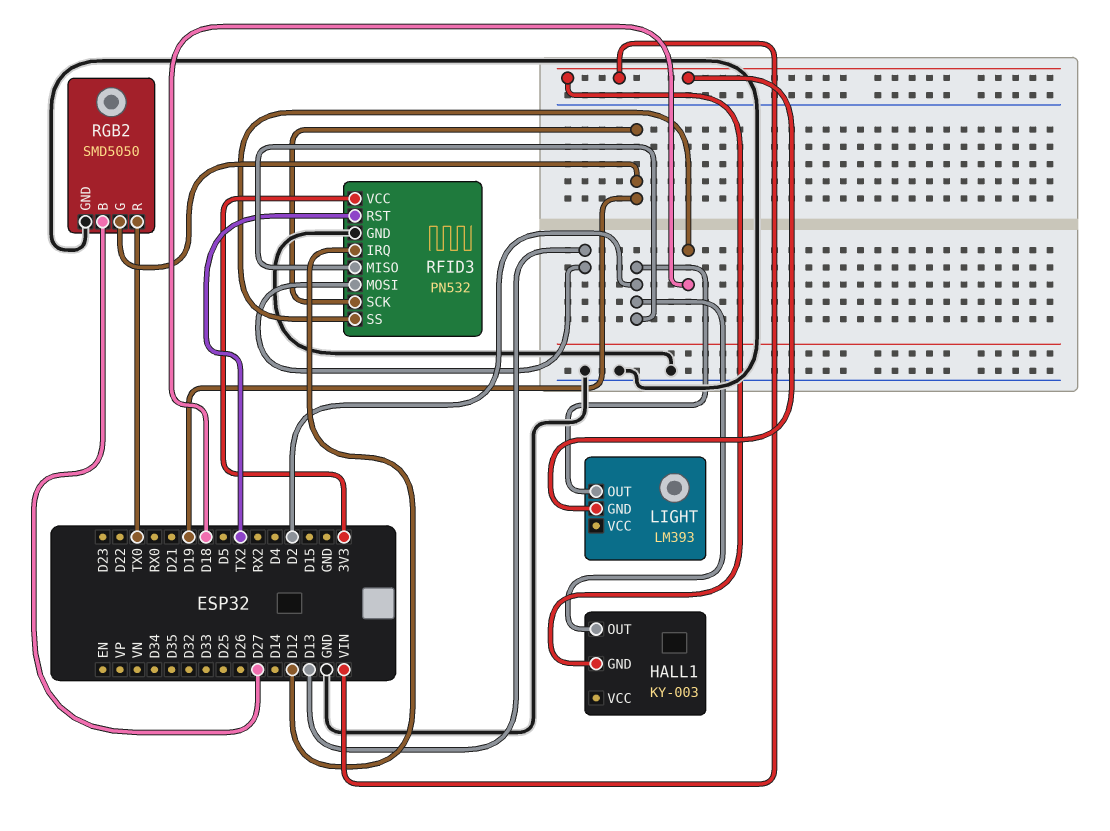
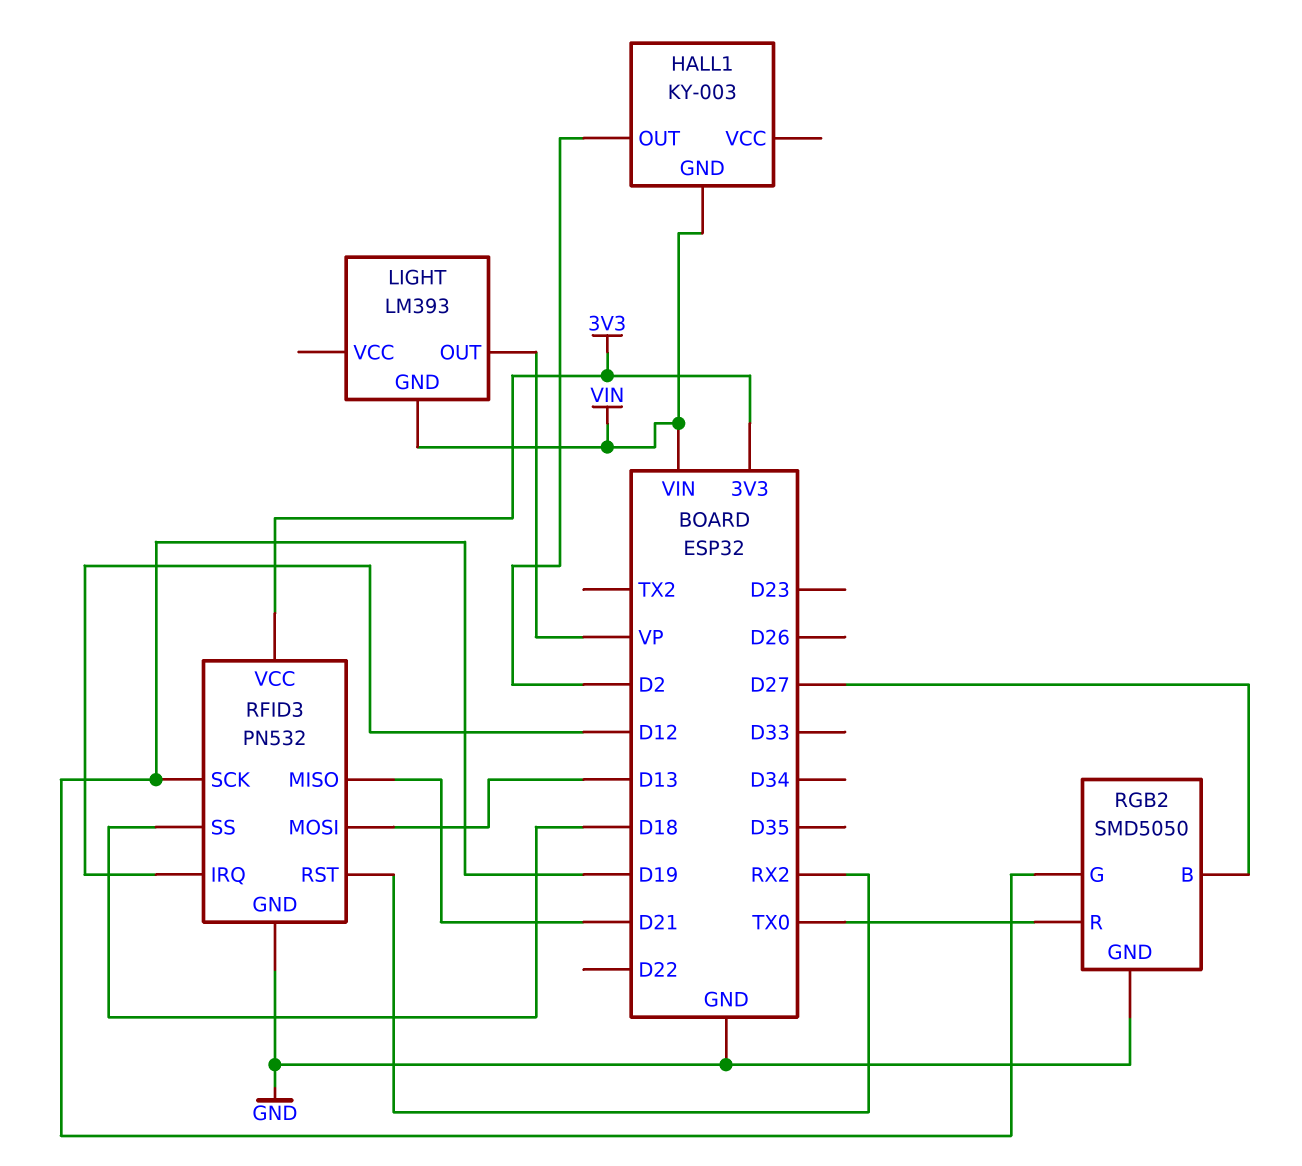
LIGHT pin OUT: D2 -> VP
RFID3 pin MISO: D2 -> D21
RFID3 pin RST: TX2 -> RX2

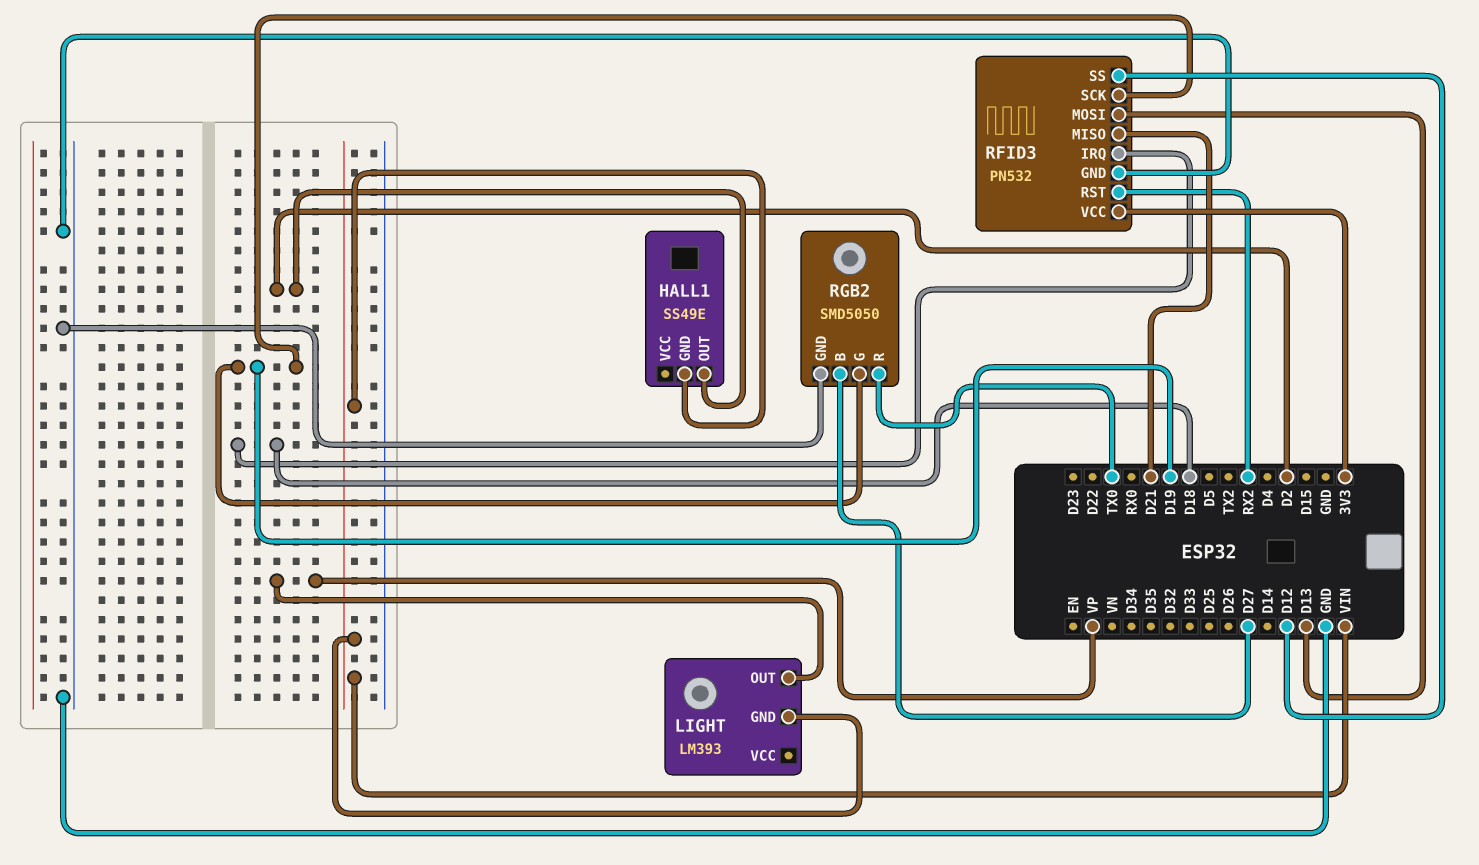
HALL1: KY-003 -> SS49E
RFID3 pin IRQ: D12 -> D18
RFID3 pin SS: D18 -> D12

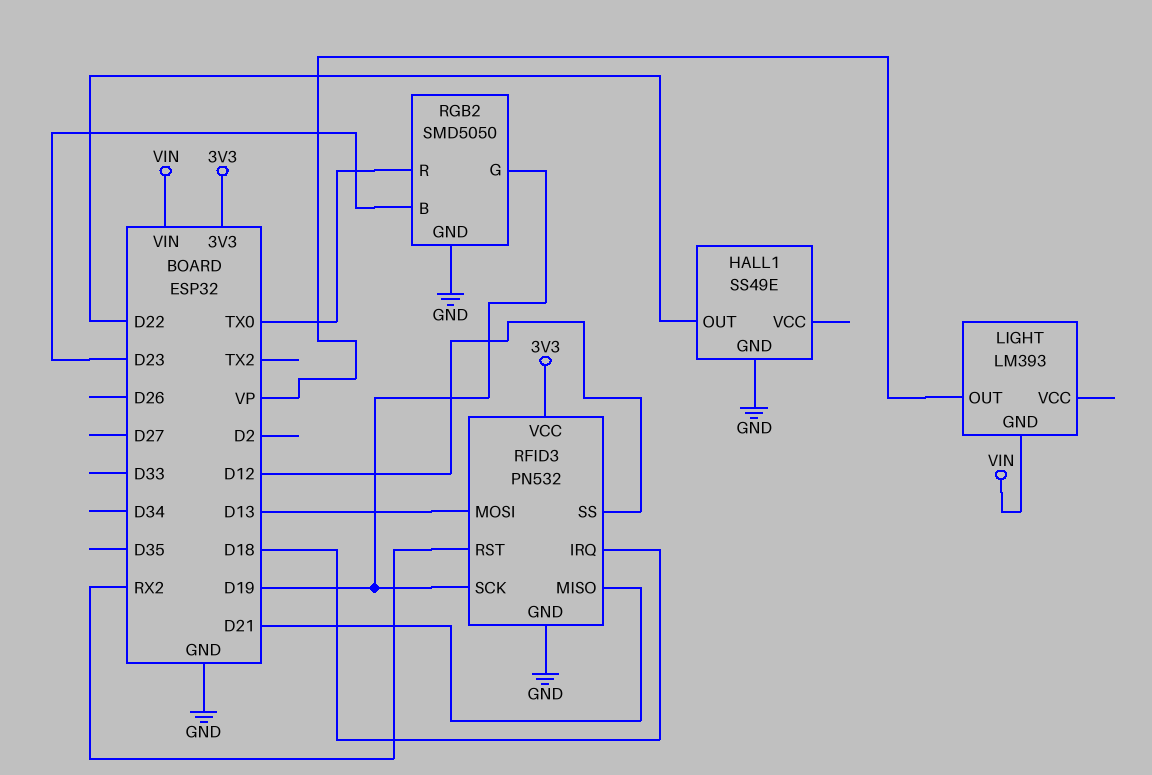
HALL1 pin GND: VIN -> GND
HALL1 pin OUT: D2 -> D22
RGB2 pin B: D27 -> D23

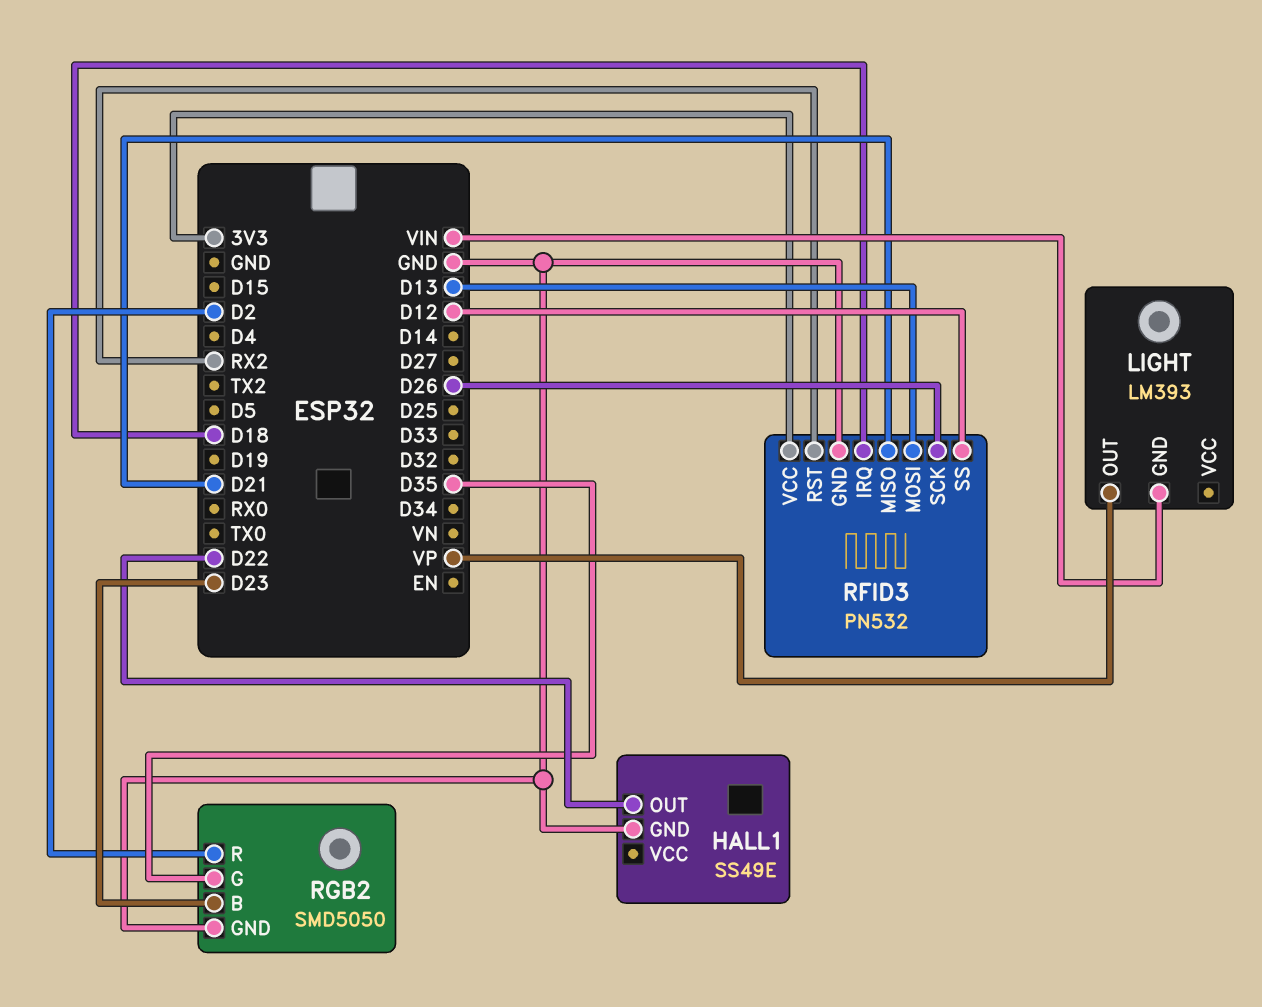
RFID3 pin SCK: D19 -> D26
RGB2 pin G: D19 -> D35
RGB2 pin R: TX0 -> D2

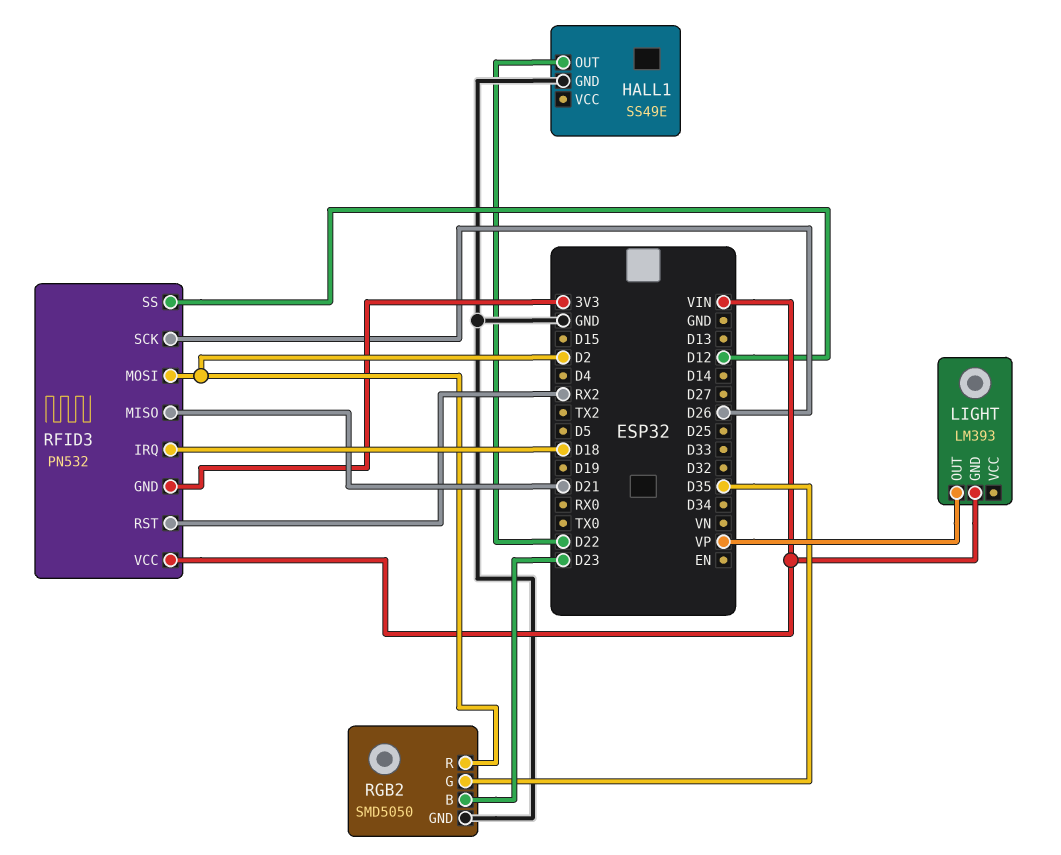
RFID3 pin GND: GND -> 3V3
RFID3 pin MOSI: D13 -> D2
RFID3 pin VCC: 3V3 -> VIN

